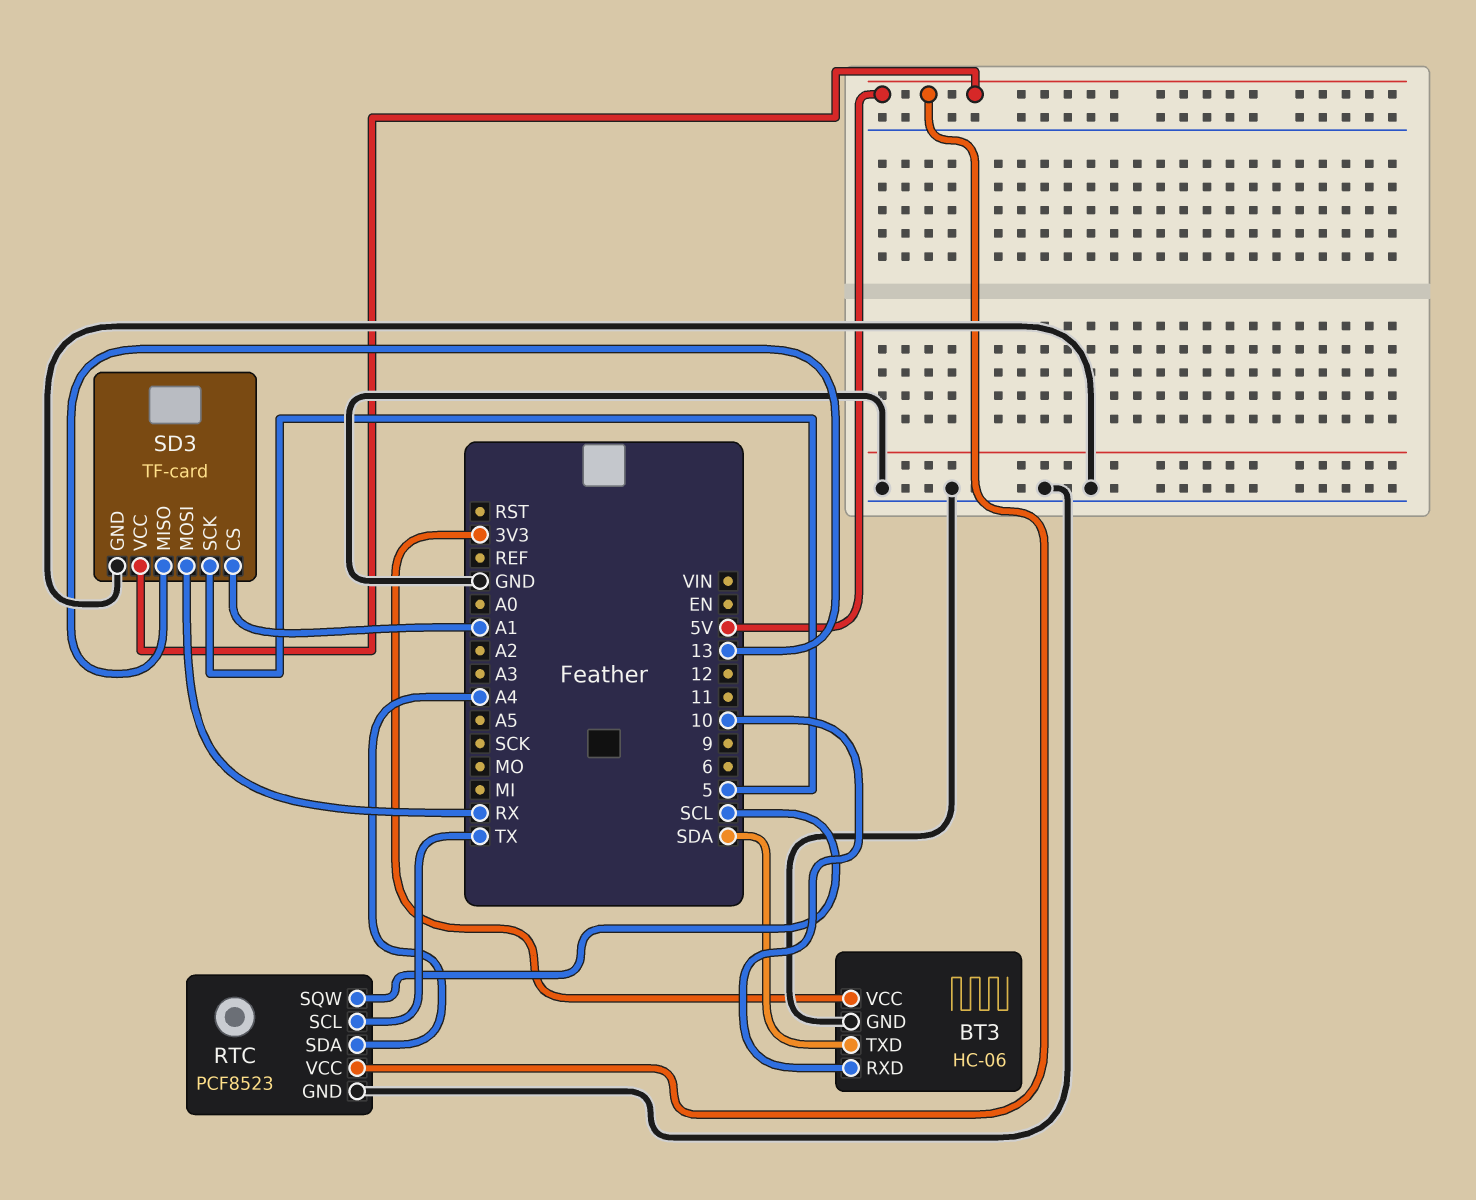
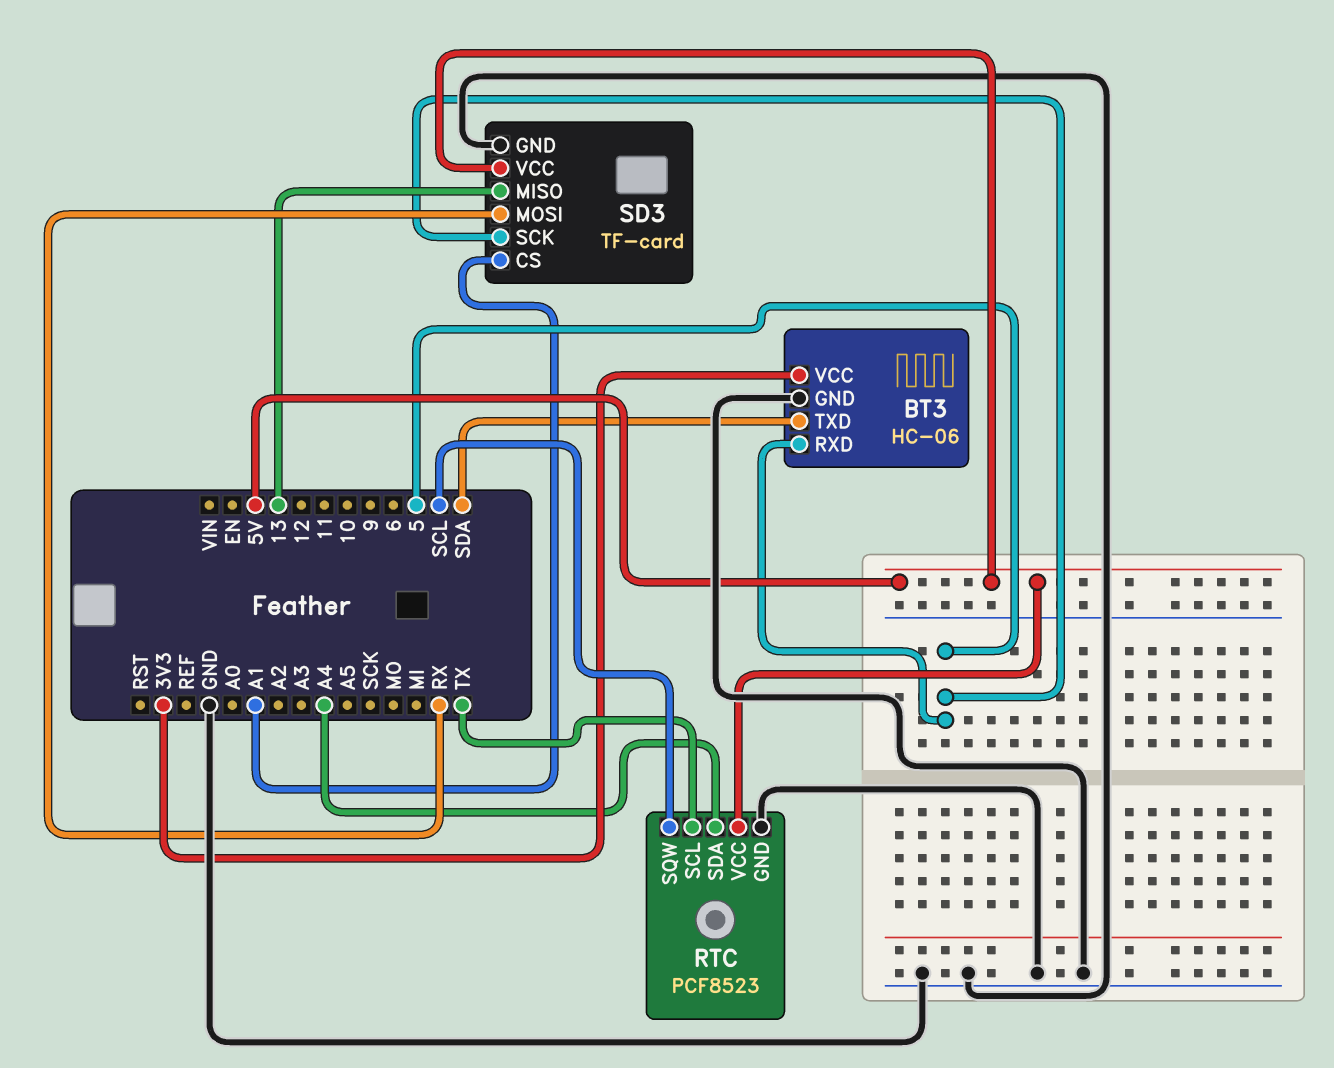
BT3 pin RXD: 10 -> 5

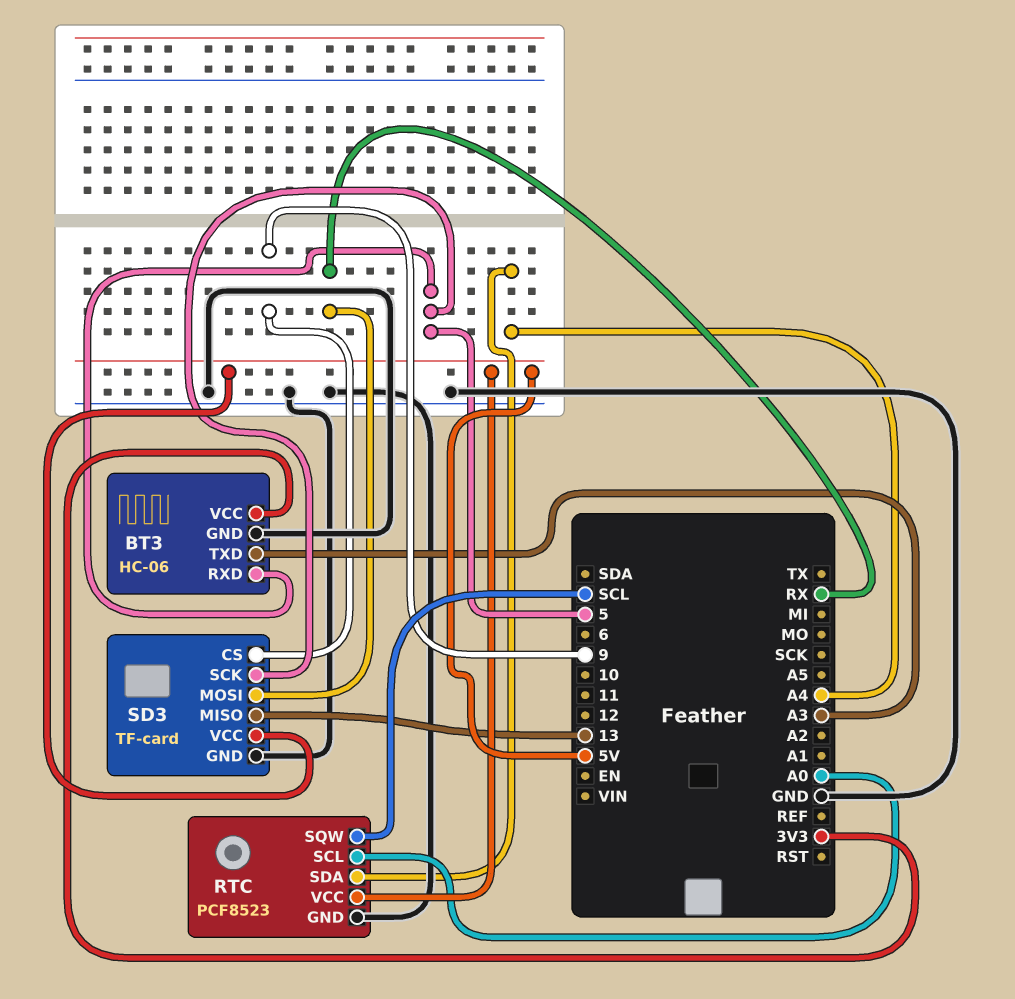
BT3 pin TXD: SDA -> A3
RTC pin SCL: TX -> A0
SD3 pin CS: A1 -> 9

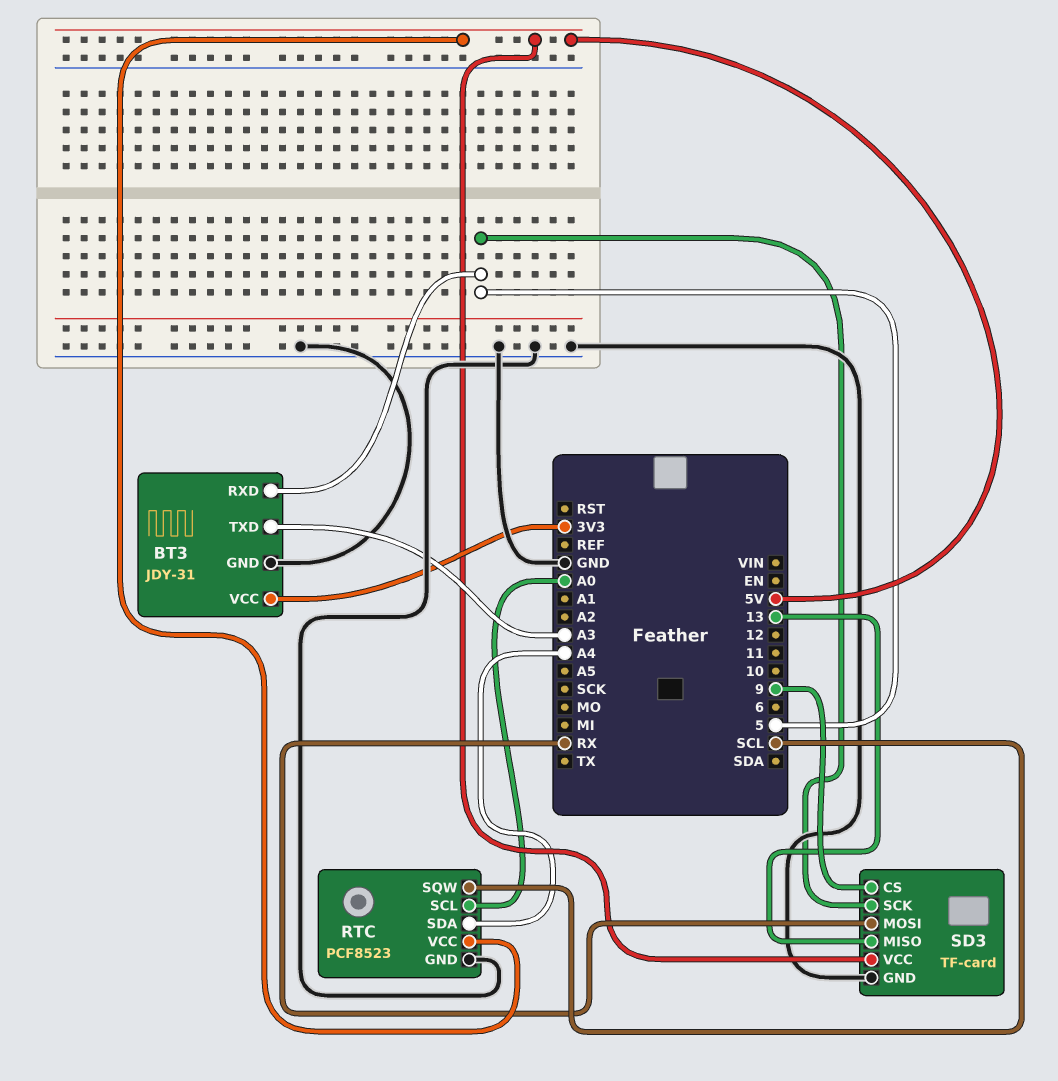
BT3: HC-06 -> JDY-31

